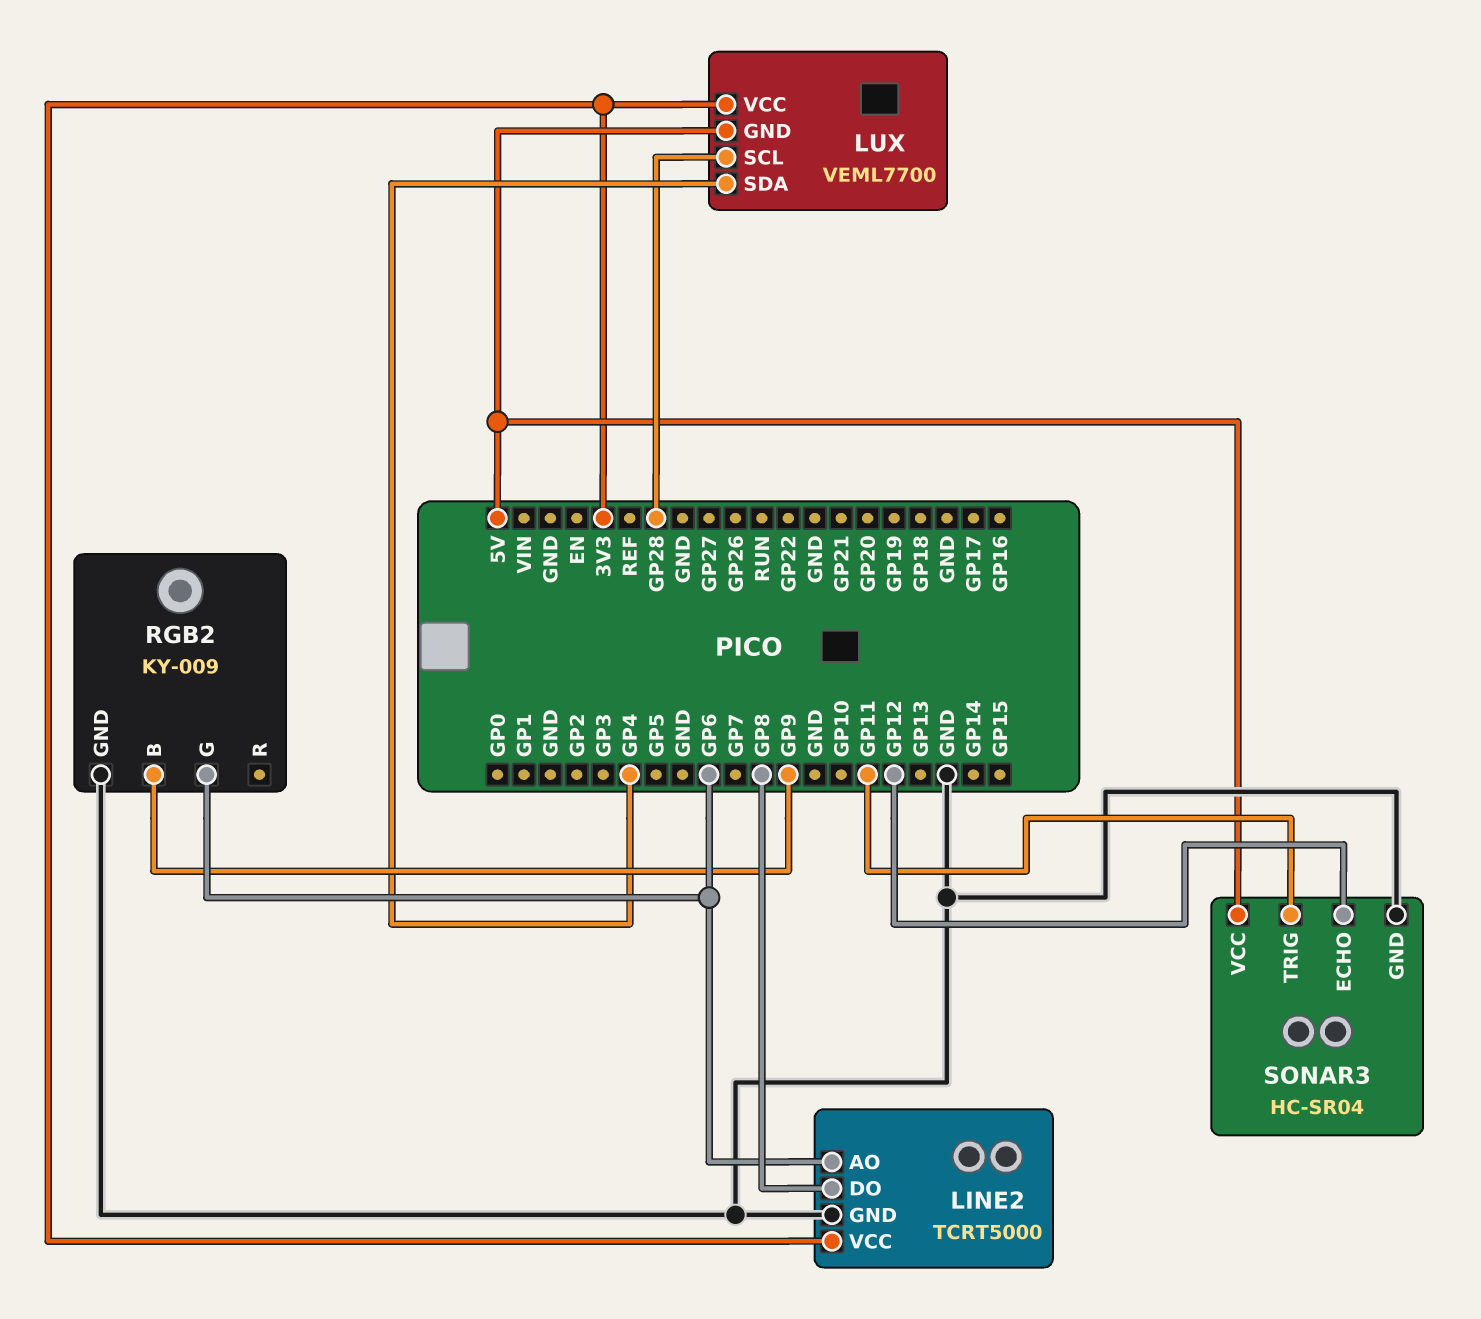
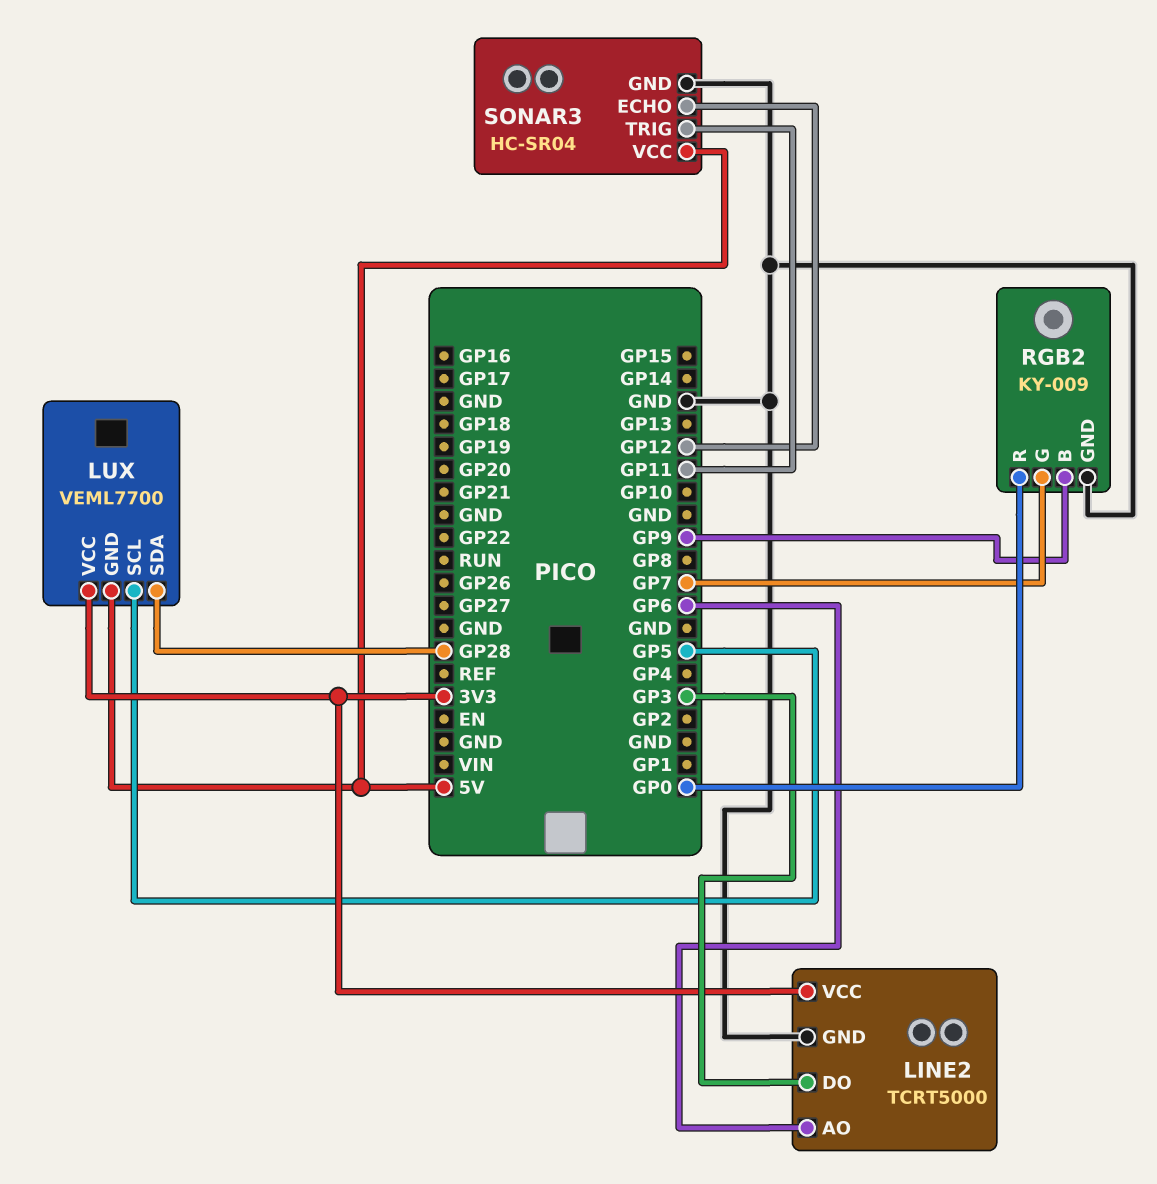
LINE2 pin DO: GP8 -> GP3
LUX pin SCL: GP28 -> GP5
LUX pin SDA: GP4 -> GP28
RGB2 pin G: GP6 -> GP7
RGB2 pin R: none -> GP0

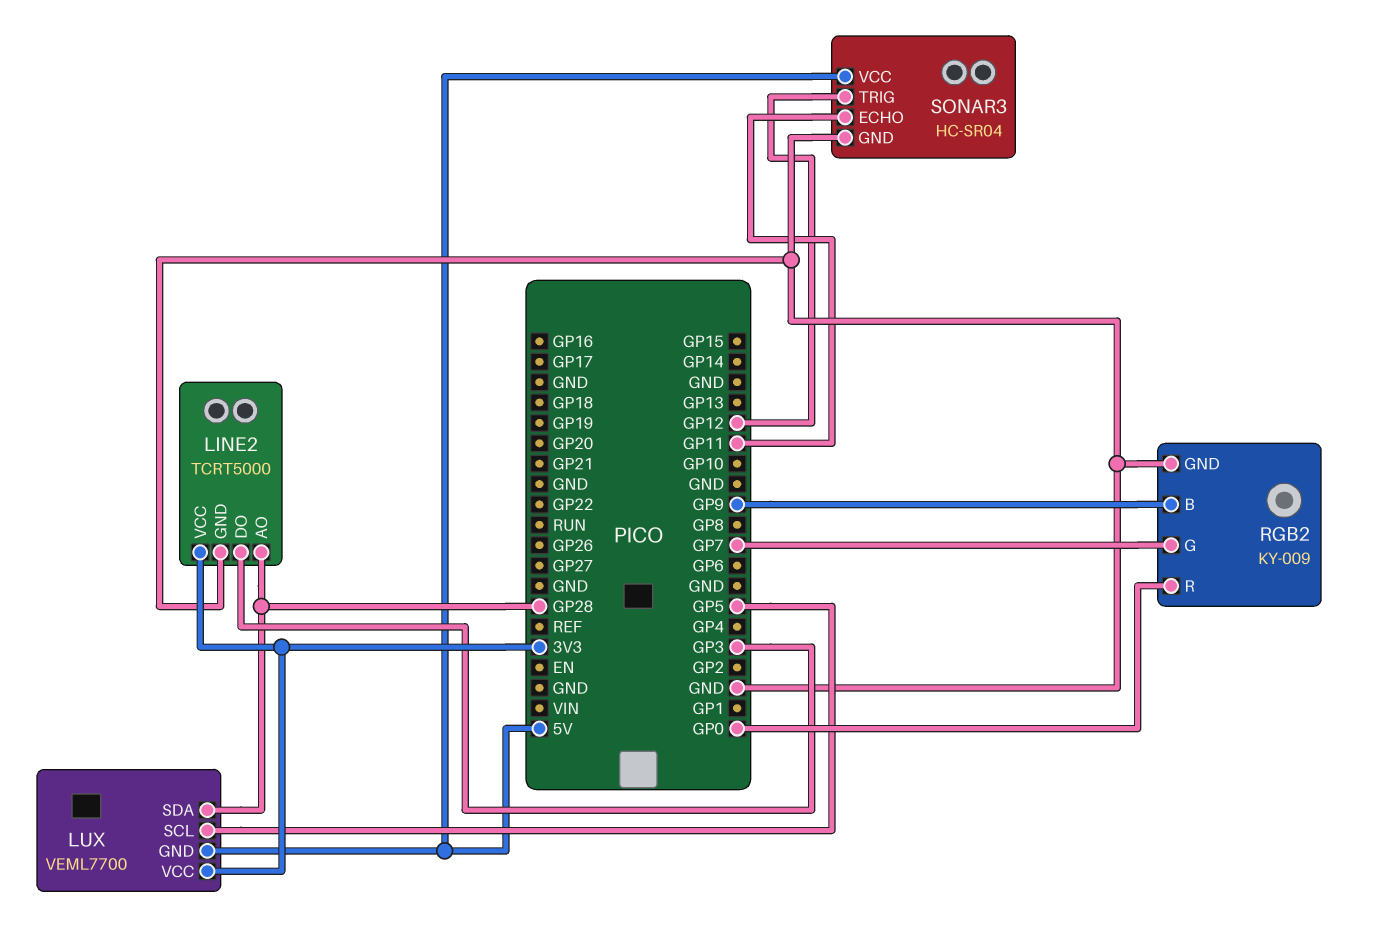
LINE2 pin AO: GP6 -> GP28
SONAR3 pin ECHO: GP12 -> GP11
SONAR3 pin TRIG: GP11 -> GP12

